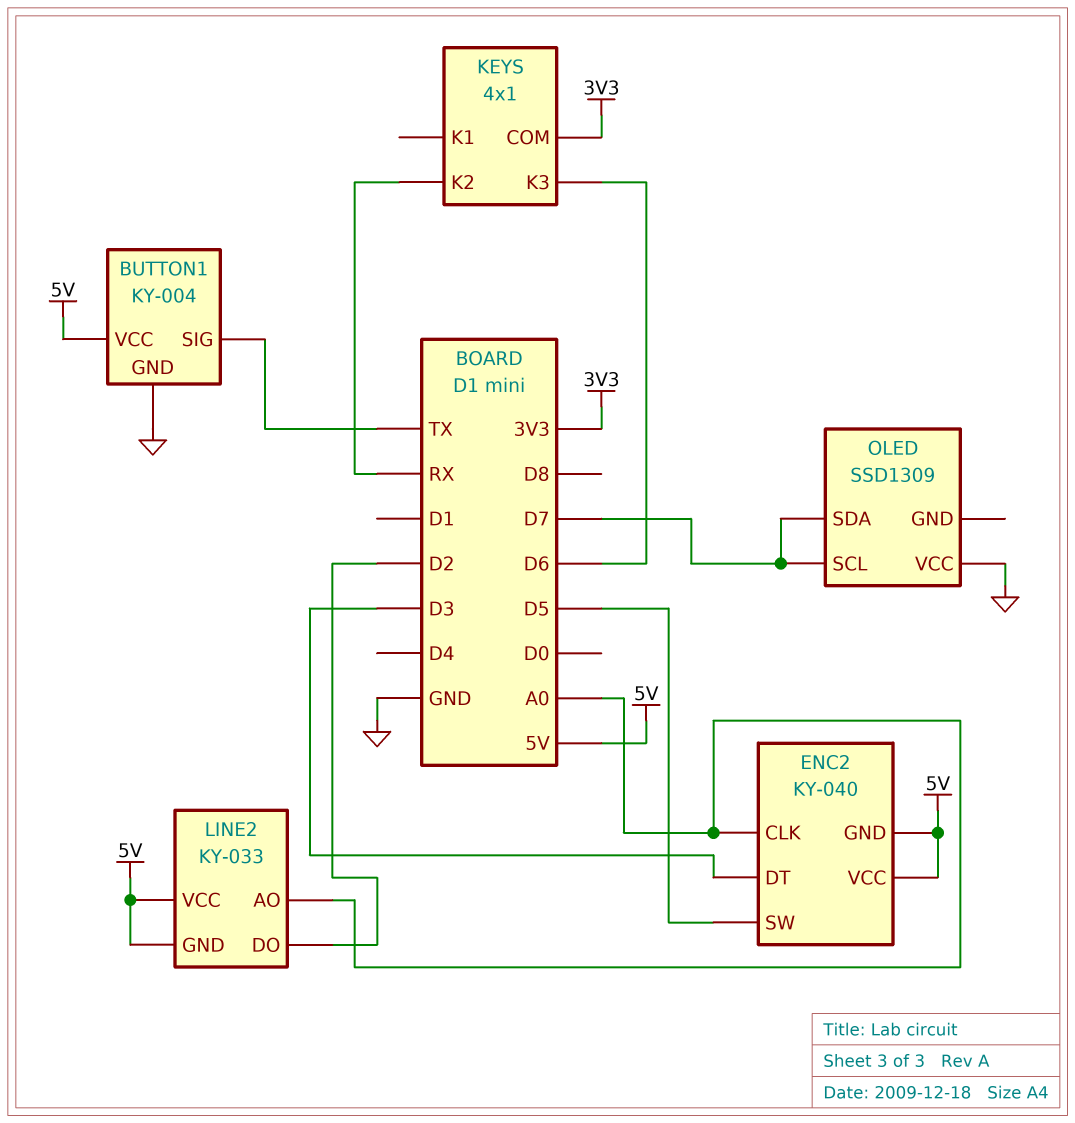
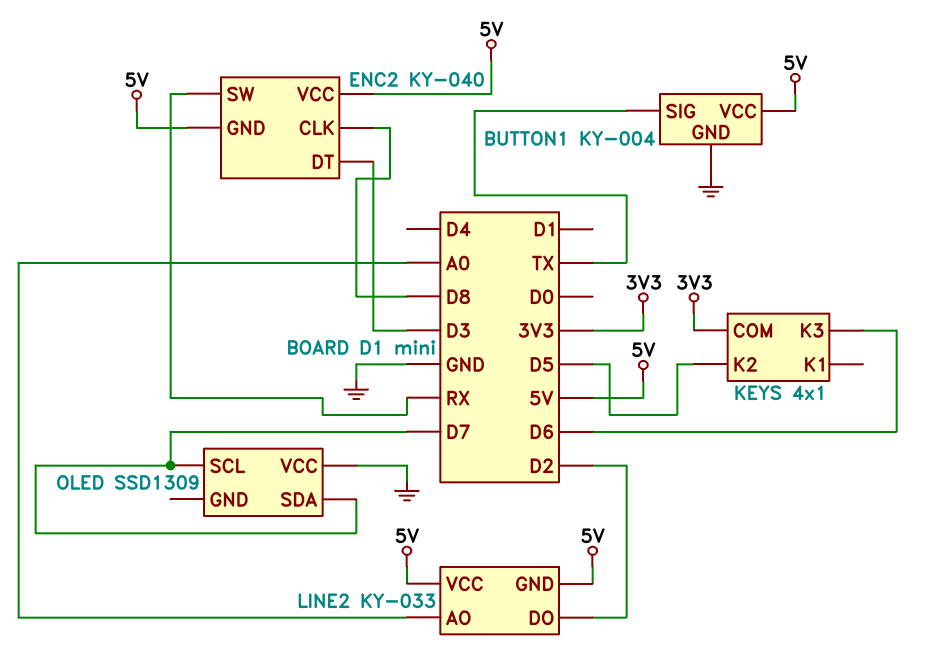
ENC2 pin CLK: A0 -> D8
ENC2 pin SW: D5 -> RX
KEYS pin K2: RX -> D5

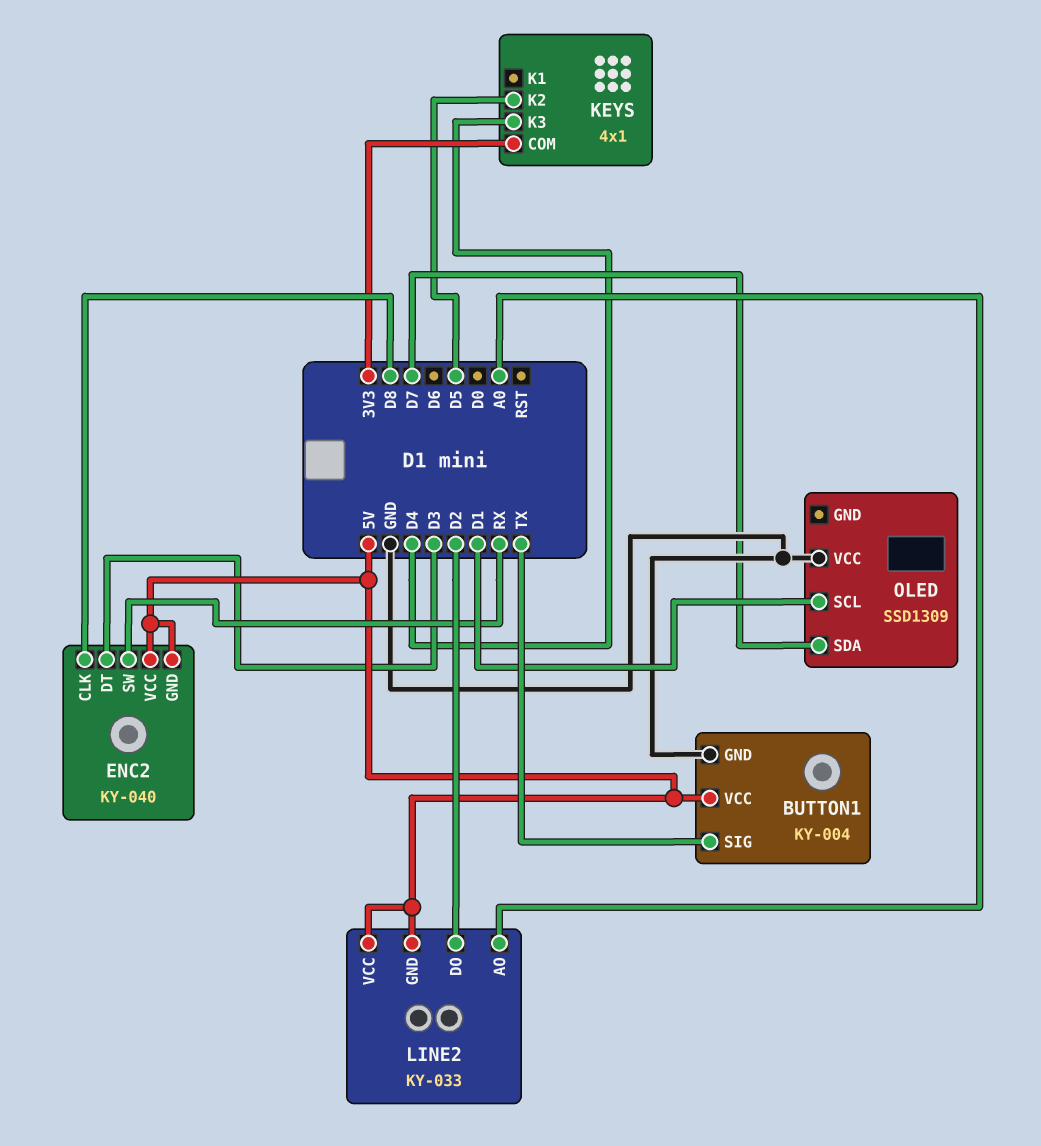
KEYS pin K3: D6 -> D4
OLED pin SCL: D7 -> D1

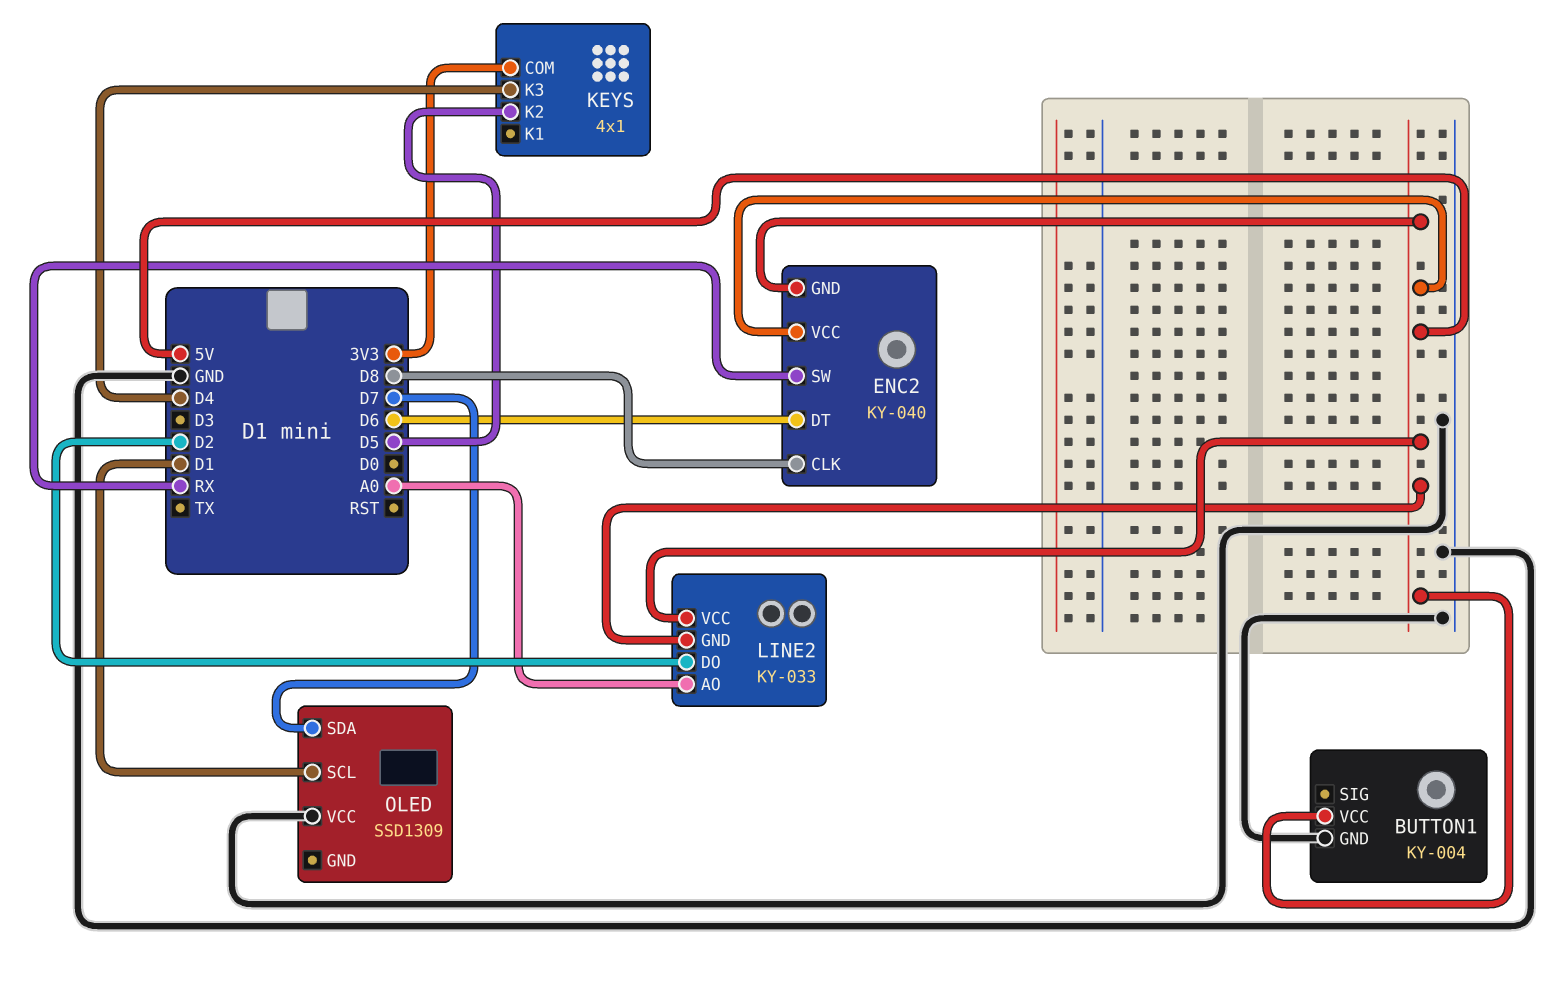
BUTTON1 pin SIG: TX -> none
ENC2 pin DT: D3 -> D6

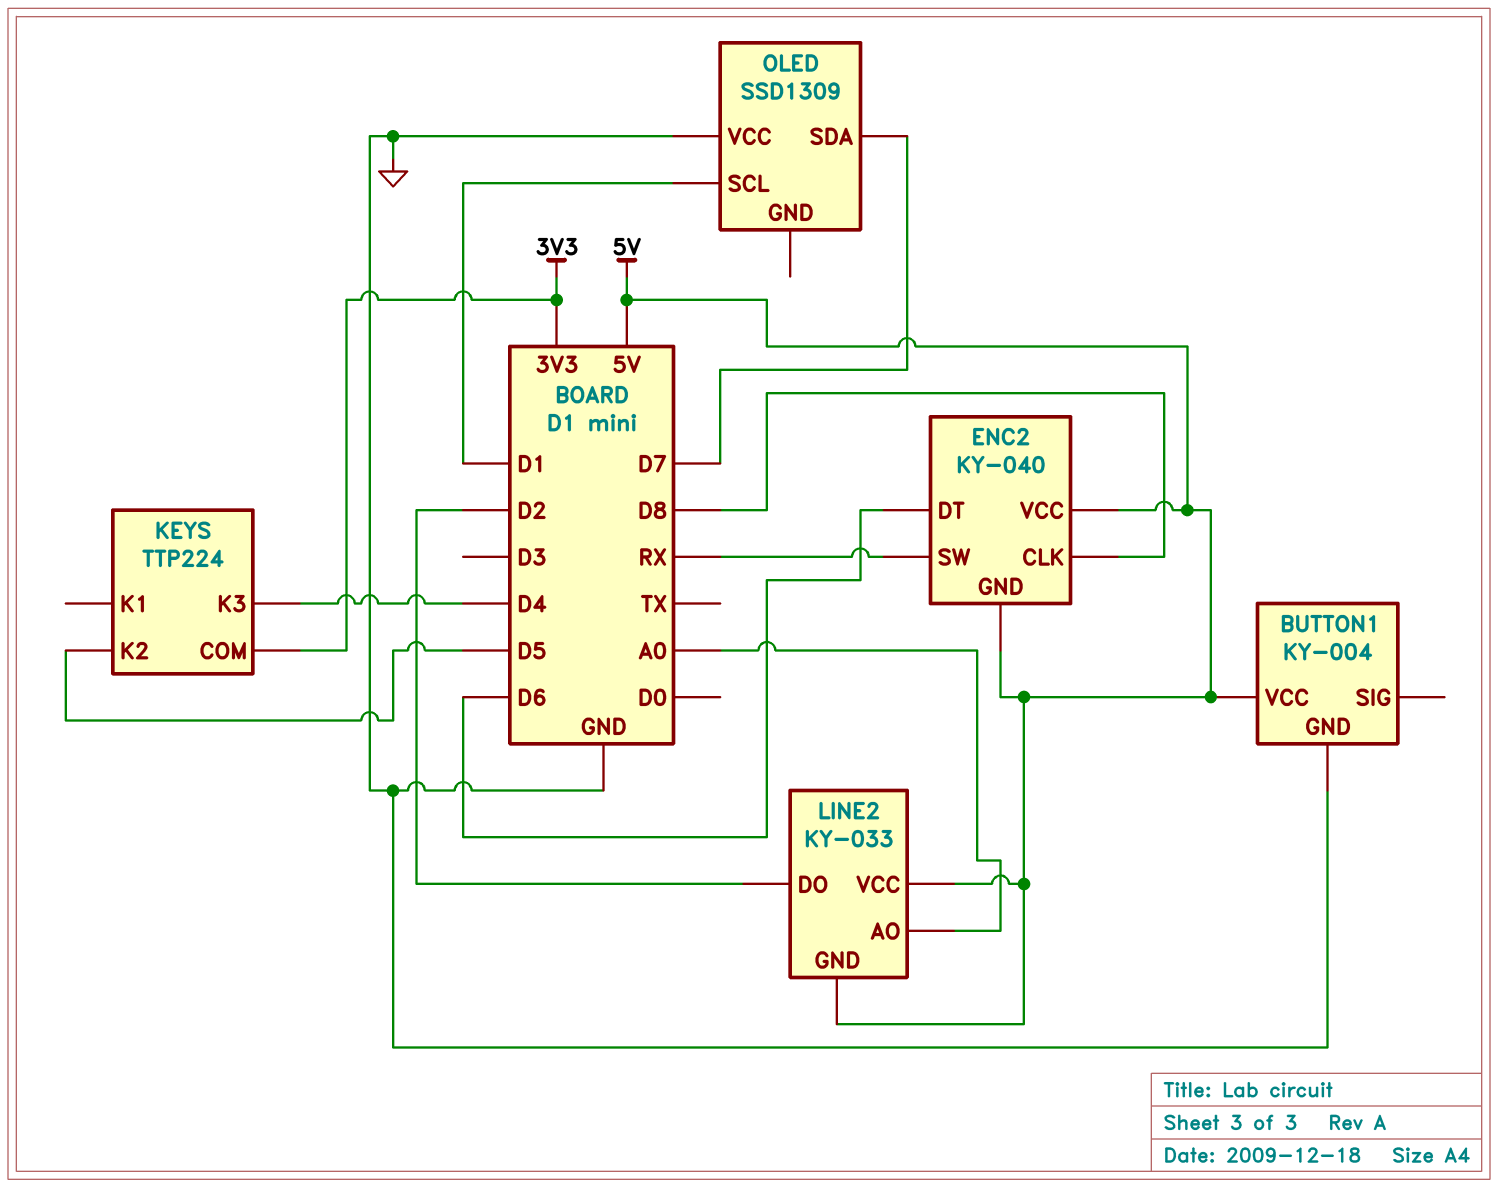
KEYS: 4x1 -> TTP224

